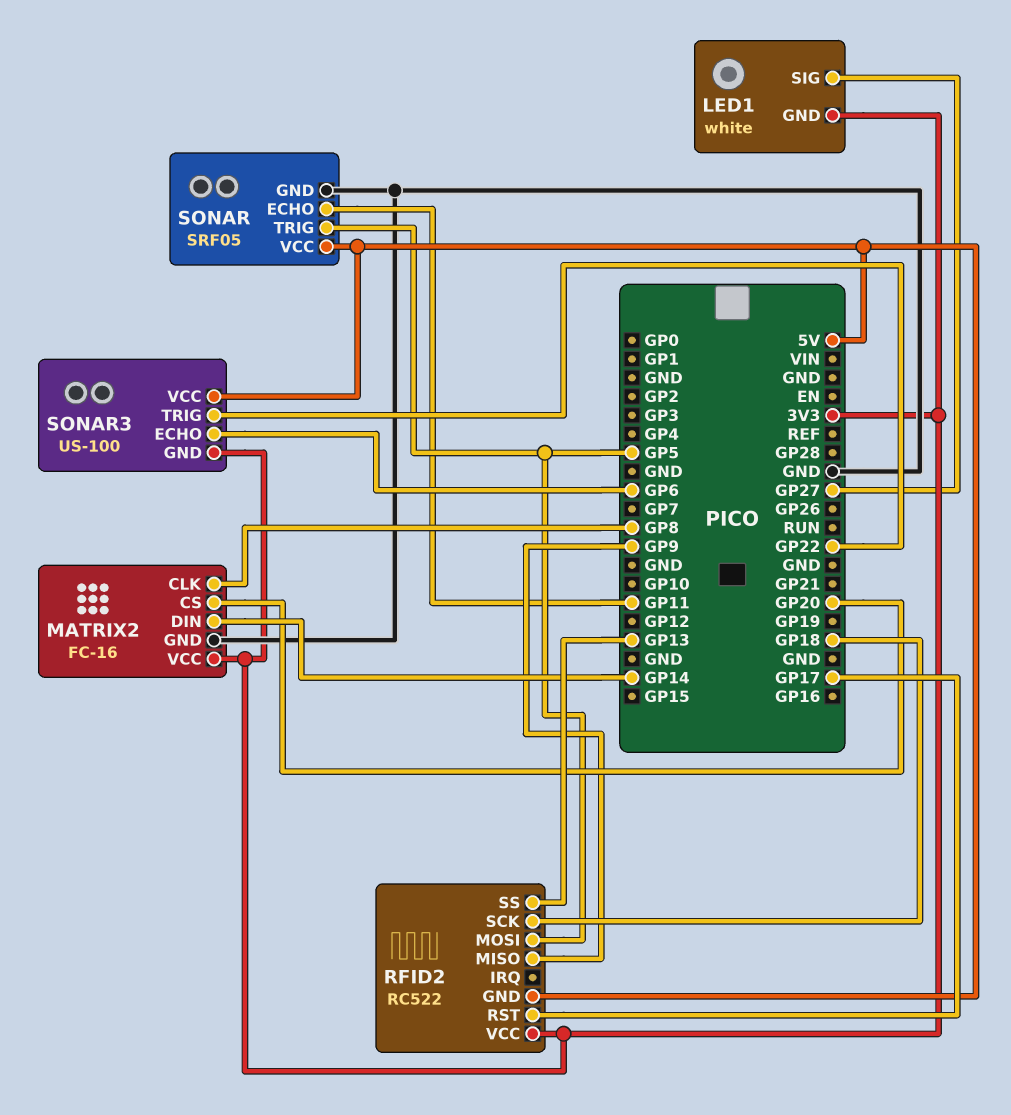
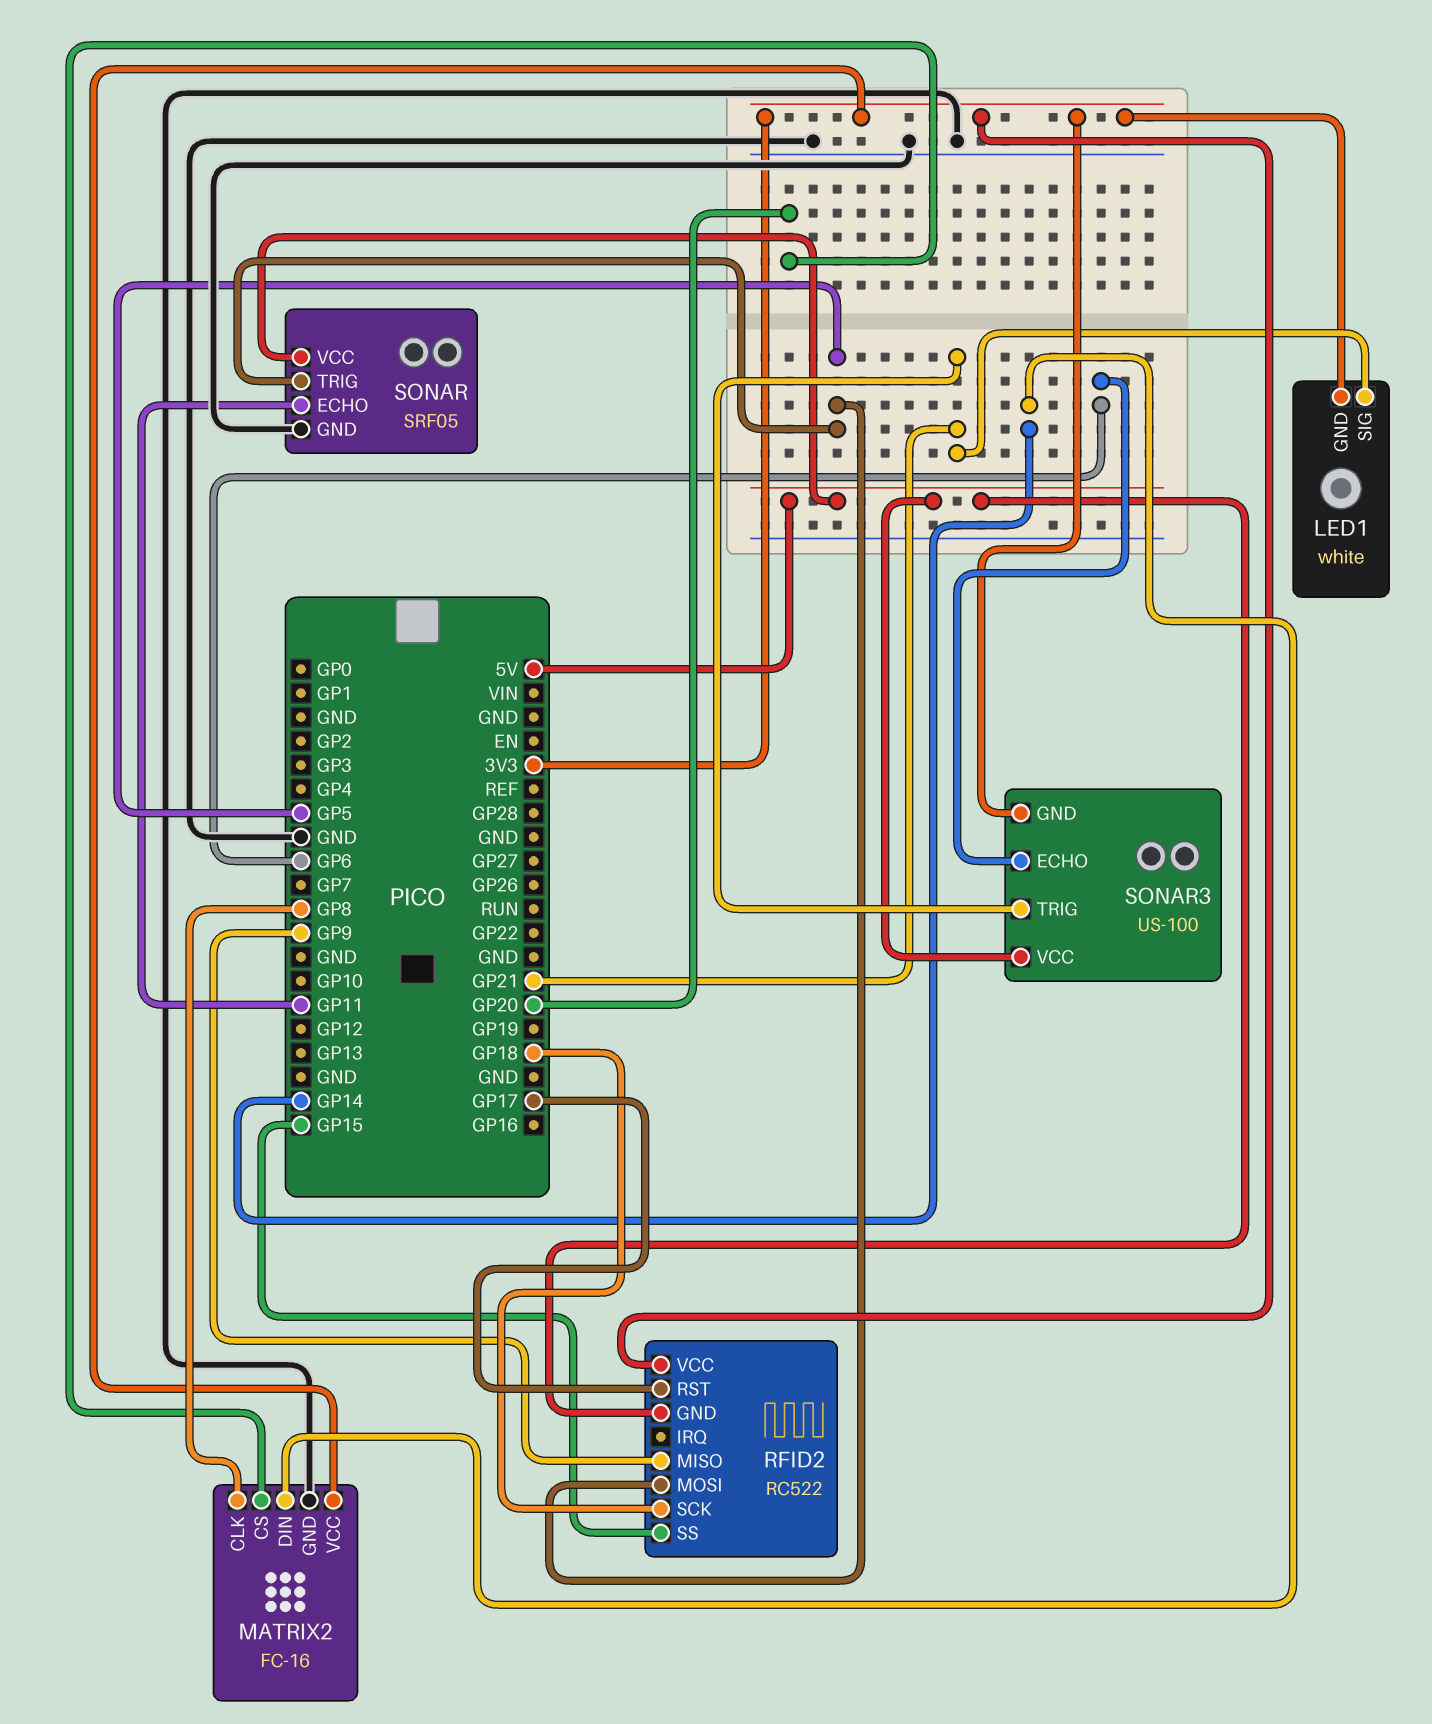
LED1 pin SIG: GP27 -> GP21
RFID2 pin SS: GP13 -> GP15
SONAR3 pin TRIG: GP22 -> GP21

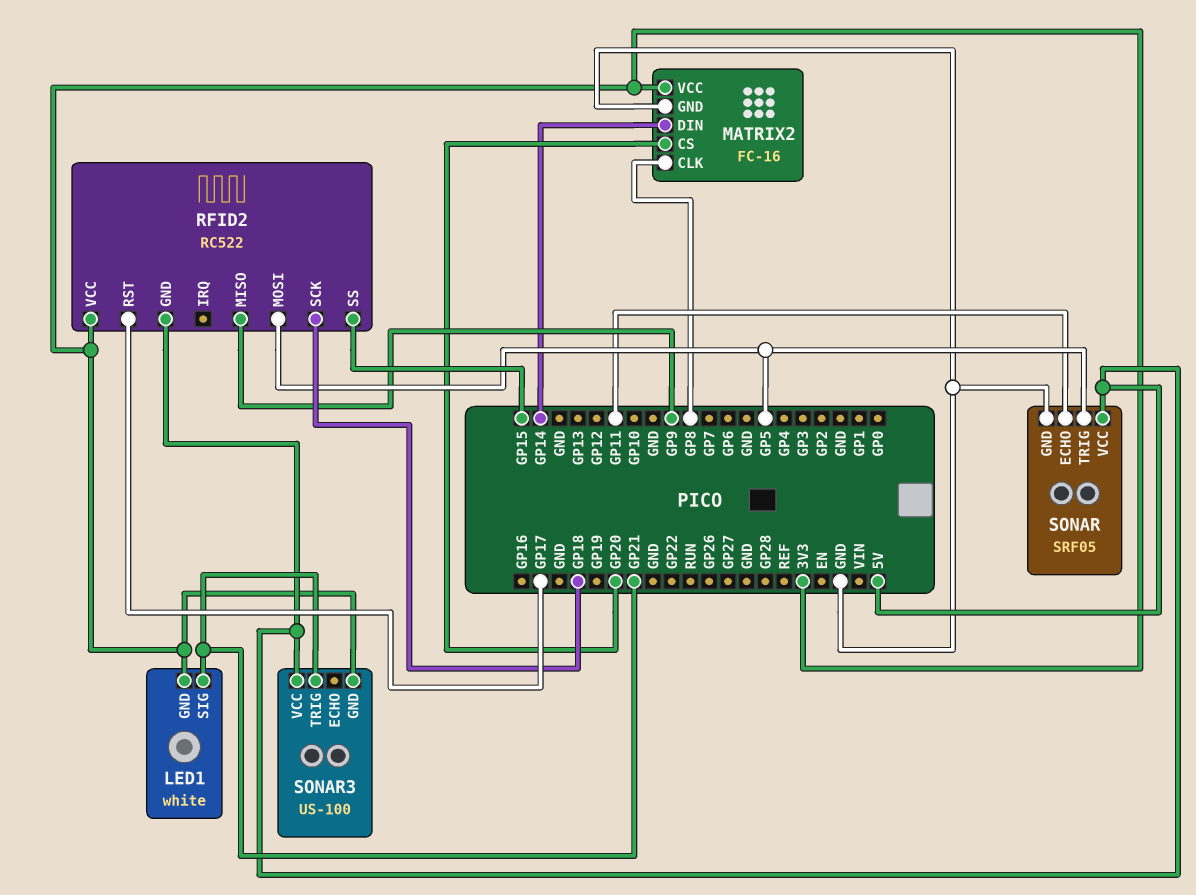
SONAR3 pin ECHO: GP6 -> none

